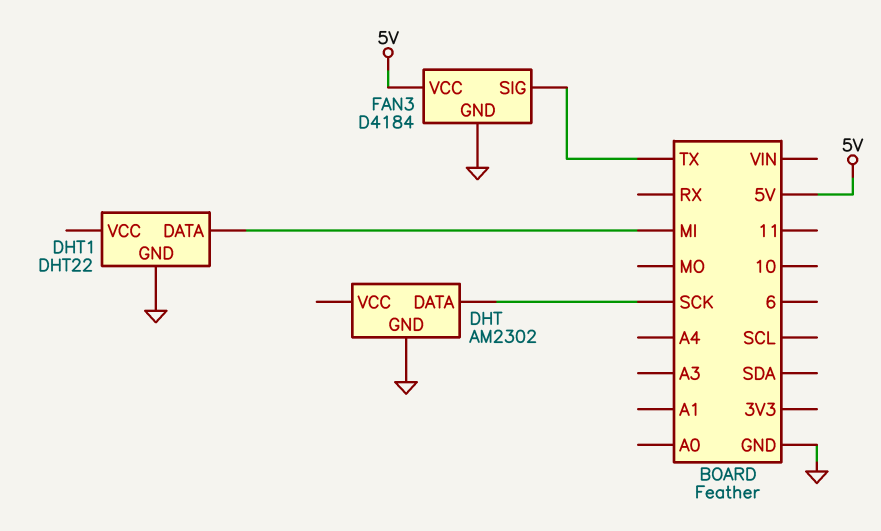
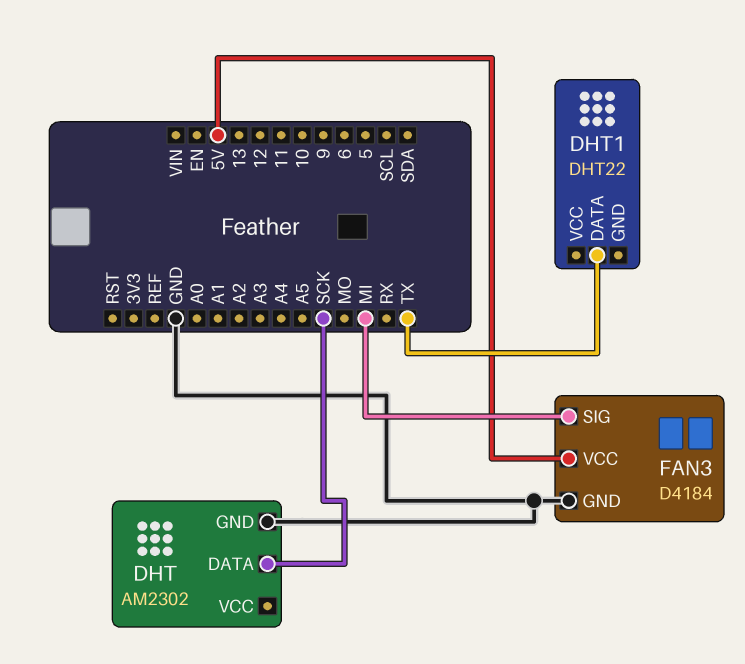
DHT1 pin DATA: MI -> TX
DHT1 pin GND: GND -> none
FAN3 pin SIG: TX -> MI

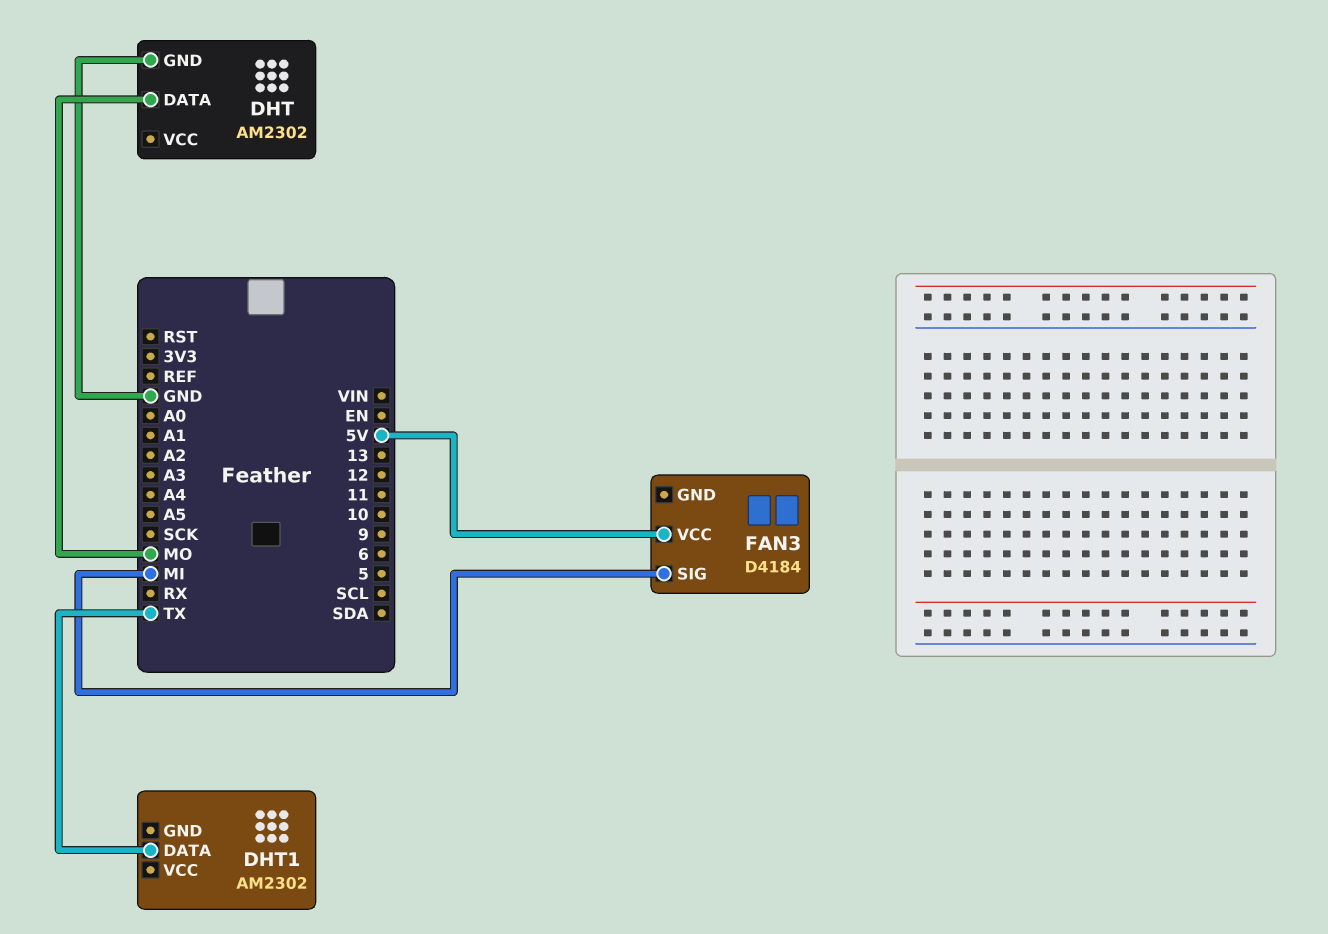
DHT pin DATA: SCK -> MO
DHT1: DHT22 -> AM2302
FAN3 pin GND: GND -> none

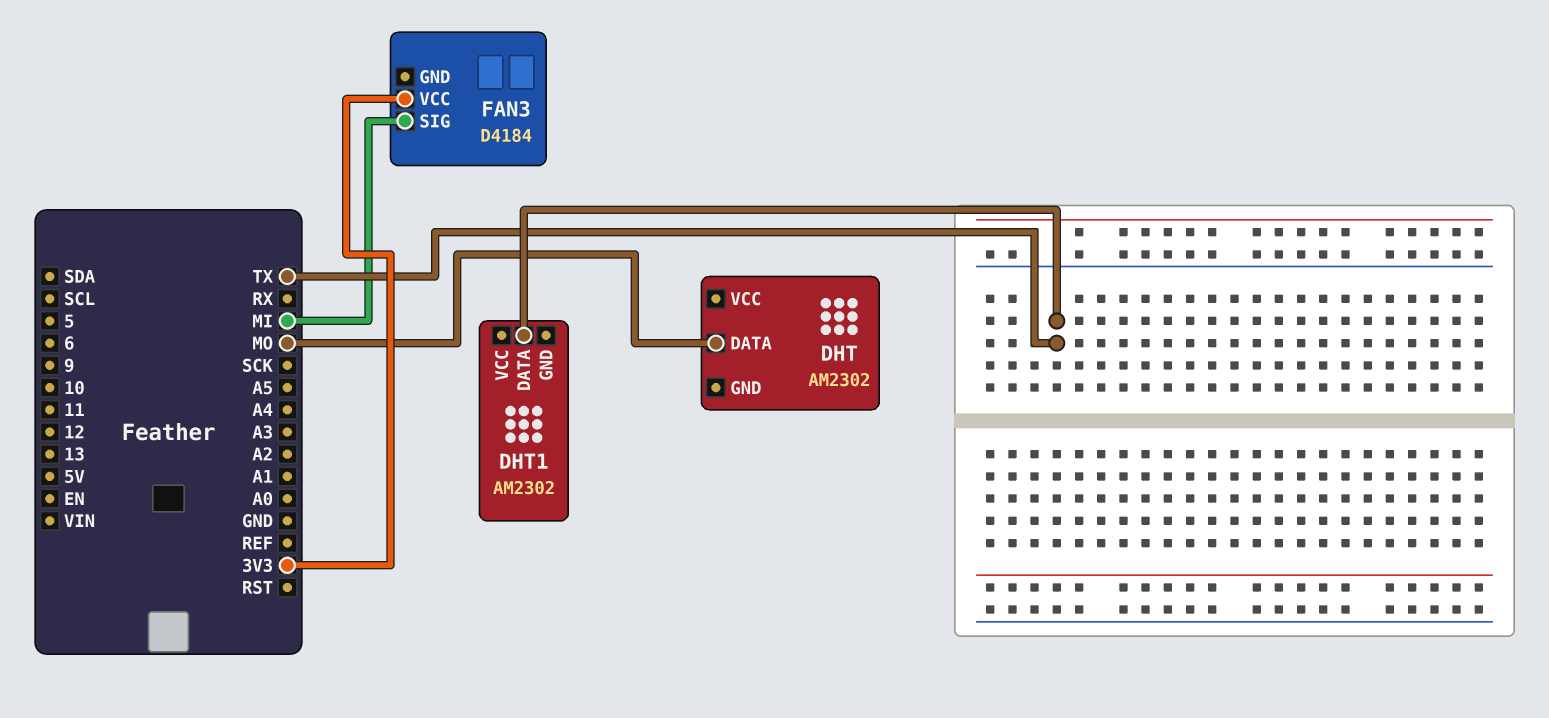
DHT pin GND: GND -> none
FAN3 pin VCC: 5V -> 3V3

